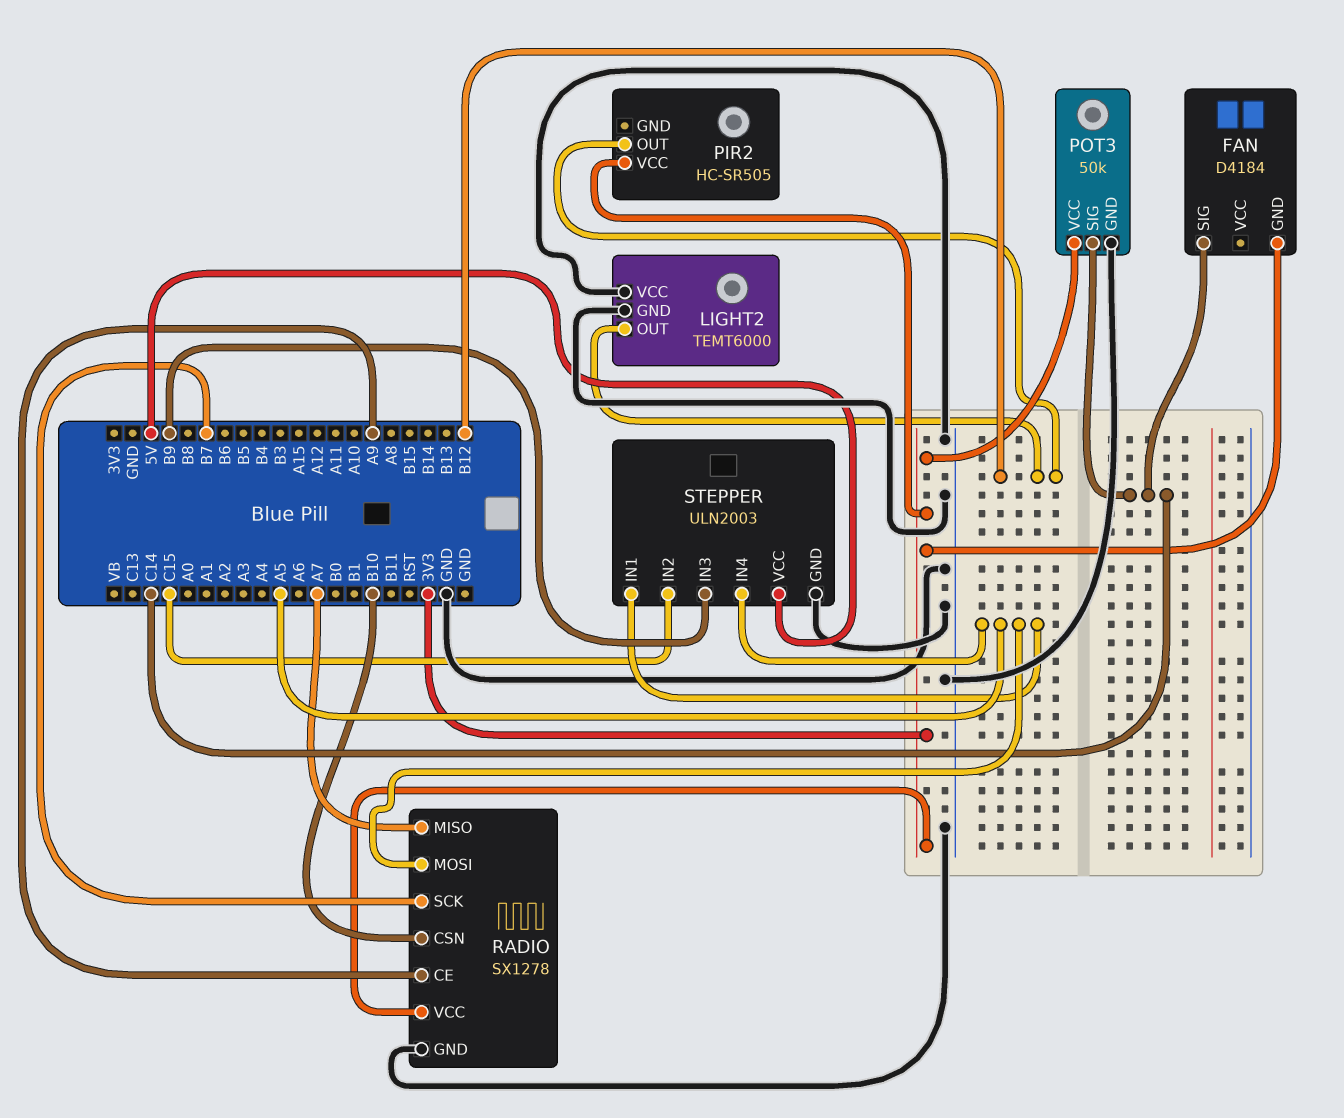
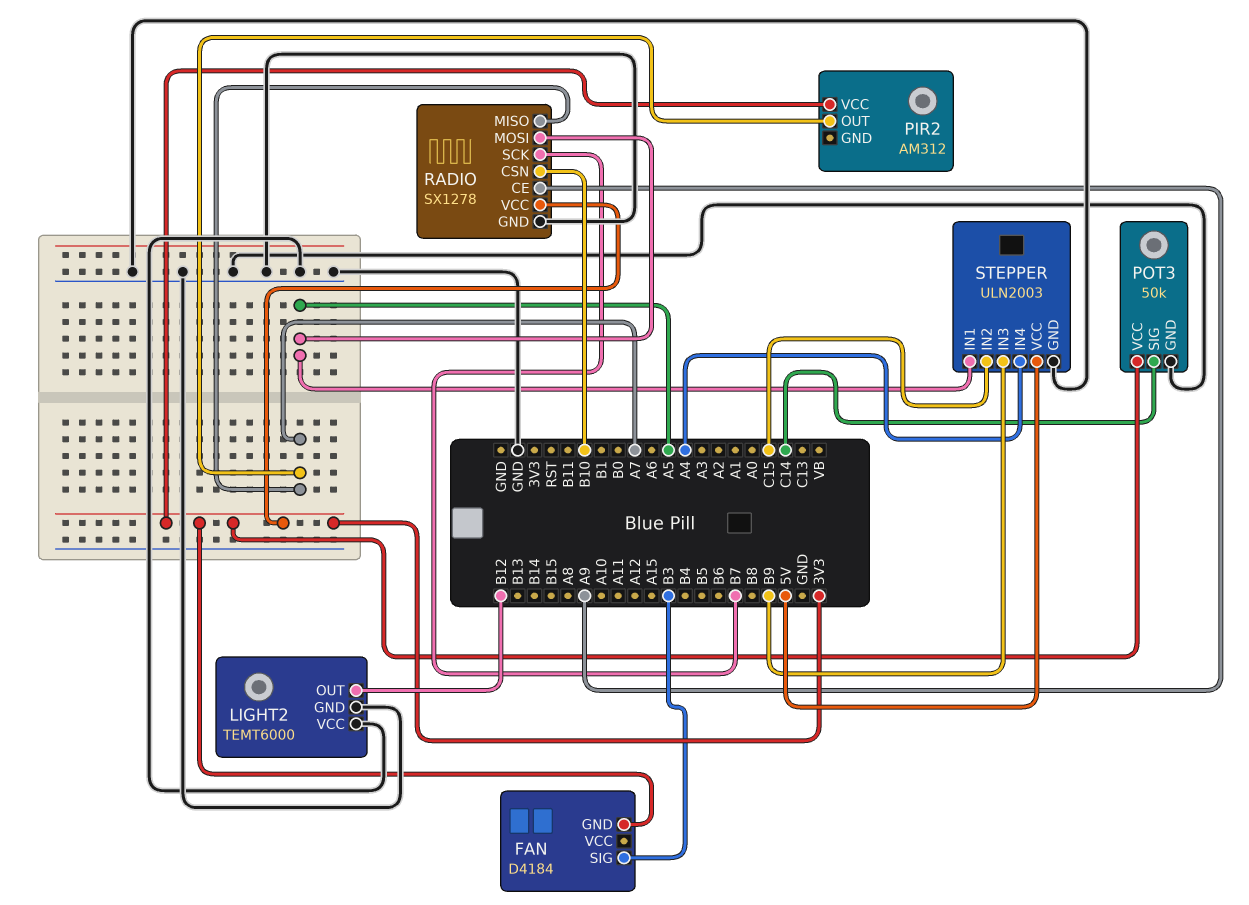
FAN pin SIG: C14 -> B3
PIR2: HC-SR505 -> AM312
PIR2 pin OUT: B12 -> A7
STEPPER pin IN4: A5 -> A4

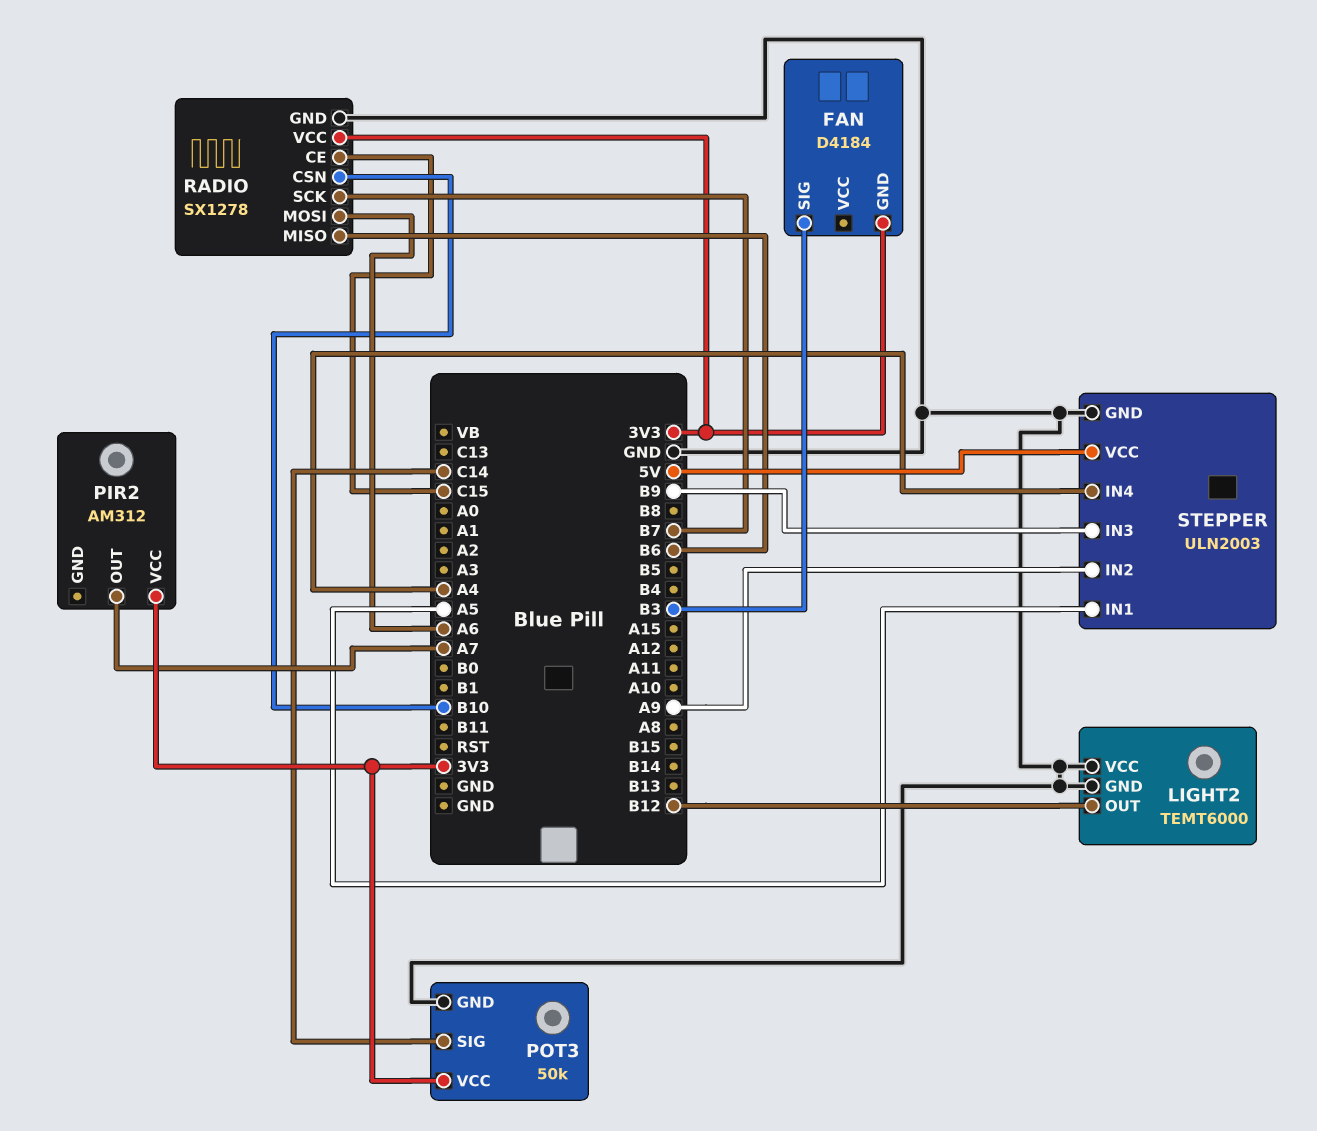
RADIO pin CE: A9 -> C15
RADIO pin MISO: A7 -> B6
RADIO pin MOSI: A5 -> A6
STEPPER pin IN2: C15 -> A9

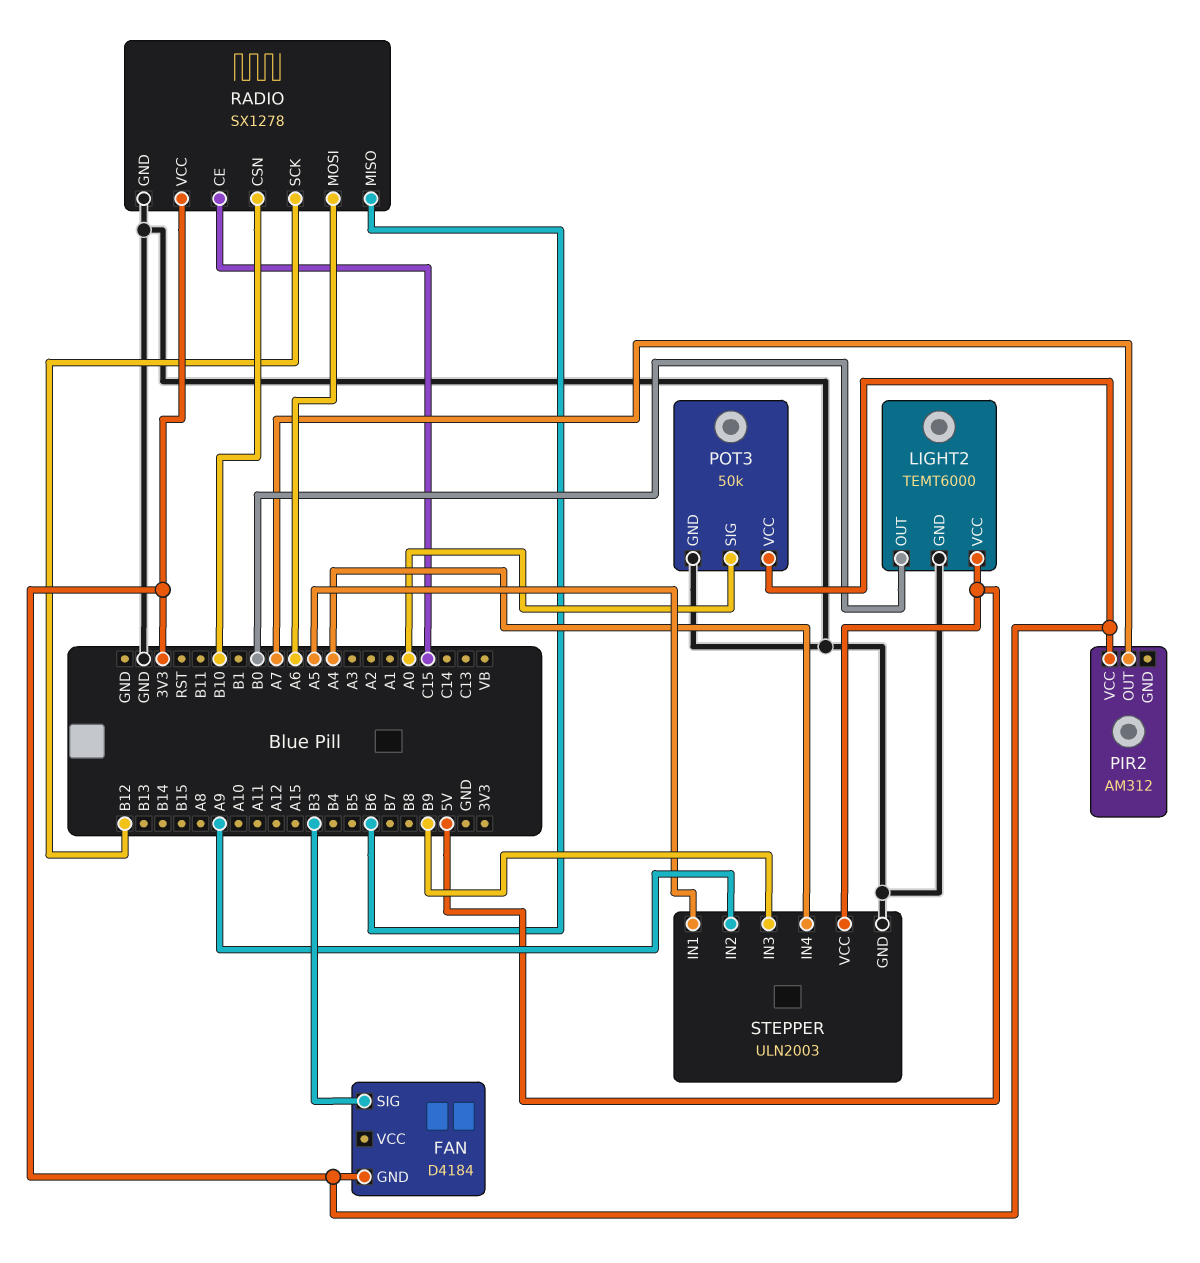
LIGHT2 pin OUT: B12 -> B0
LIGHT2 pin VCC: GND -> 5V
POT3 pin SIG: C14 -> A0
RADIO pin SCK: B7 -> B12

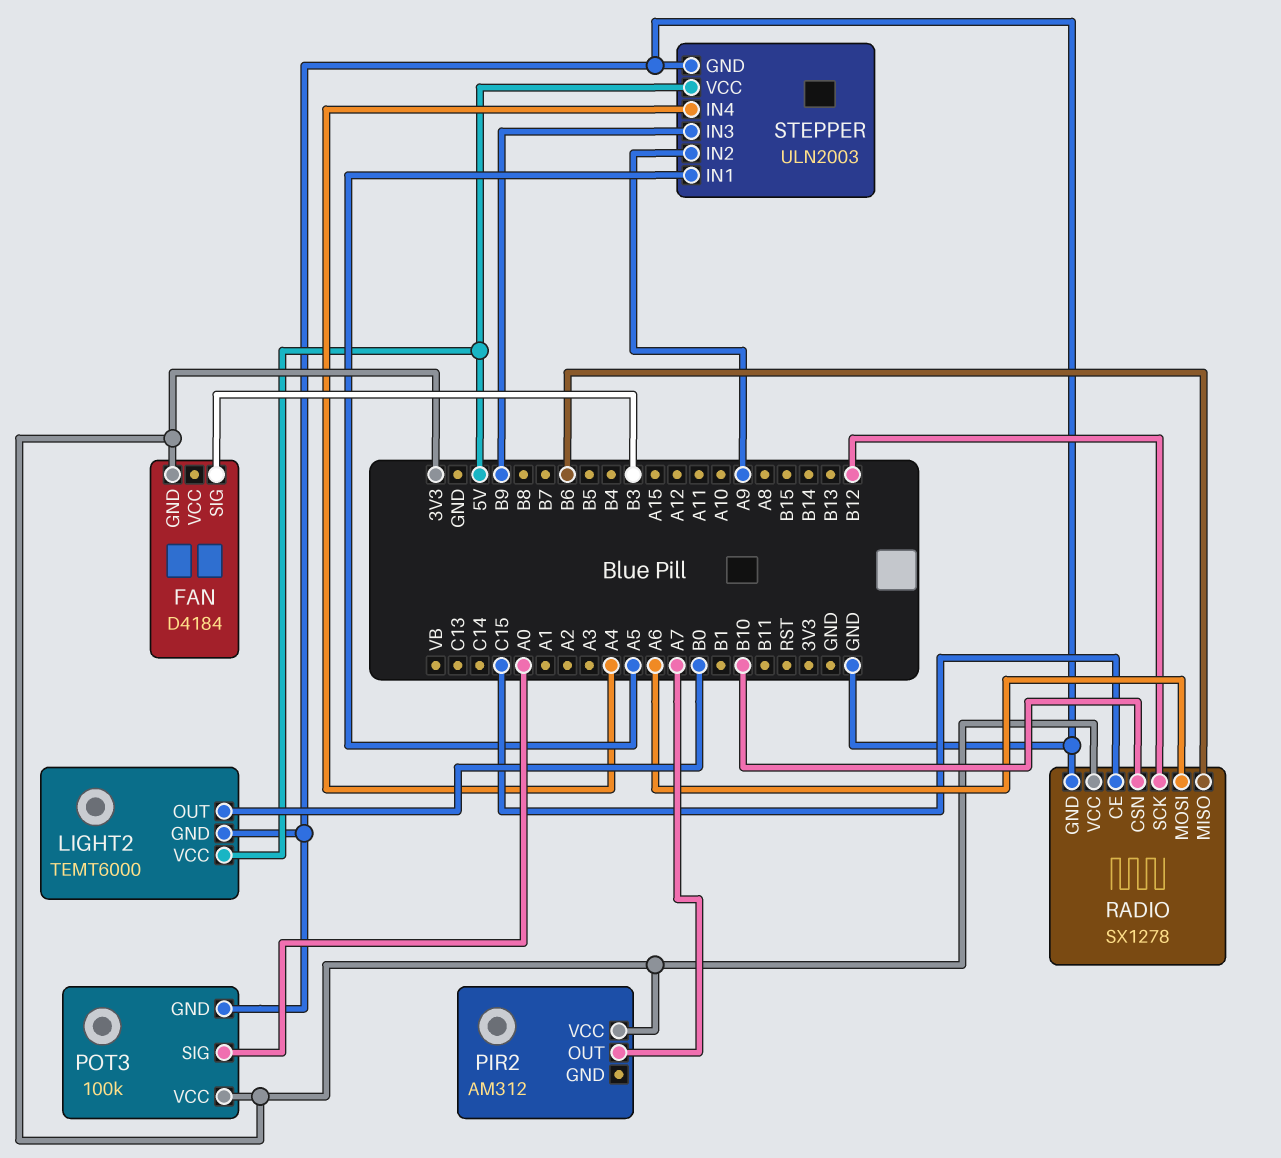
POT3: 50k -> 100k

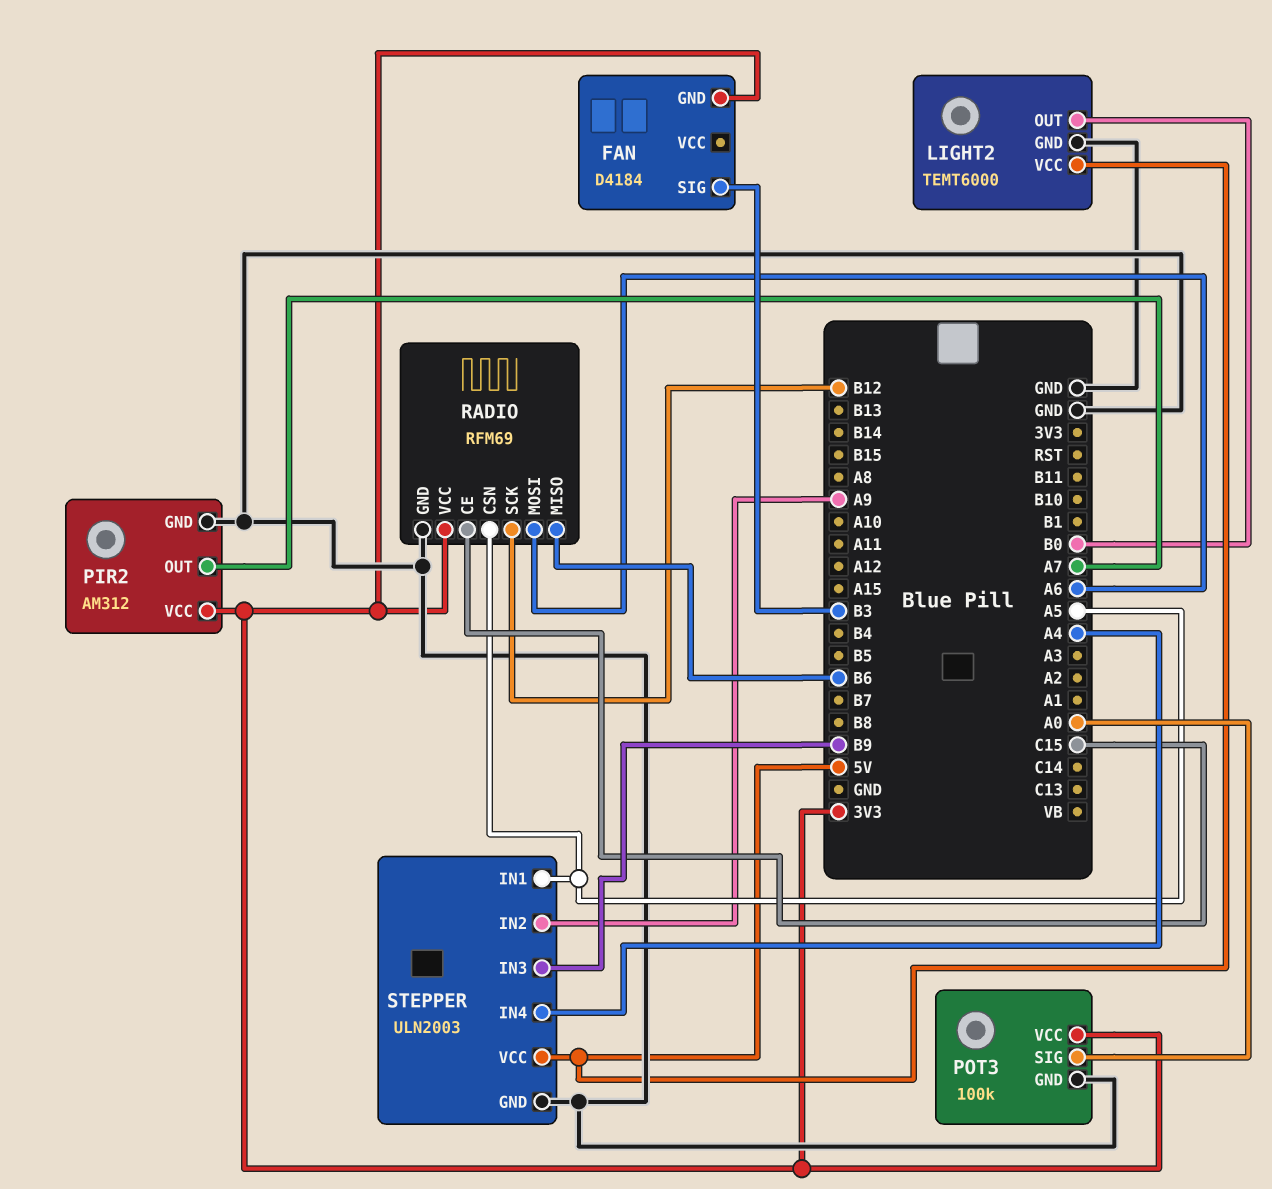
PIR2 pin GND: none -> GND
RADIO: SX1278 -> RFM69
RADIO pin CSN: B10 -> A5

